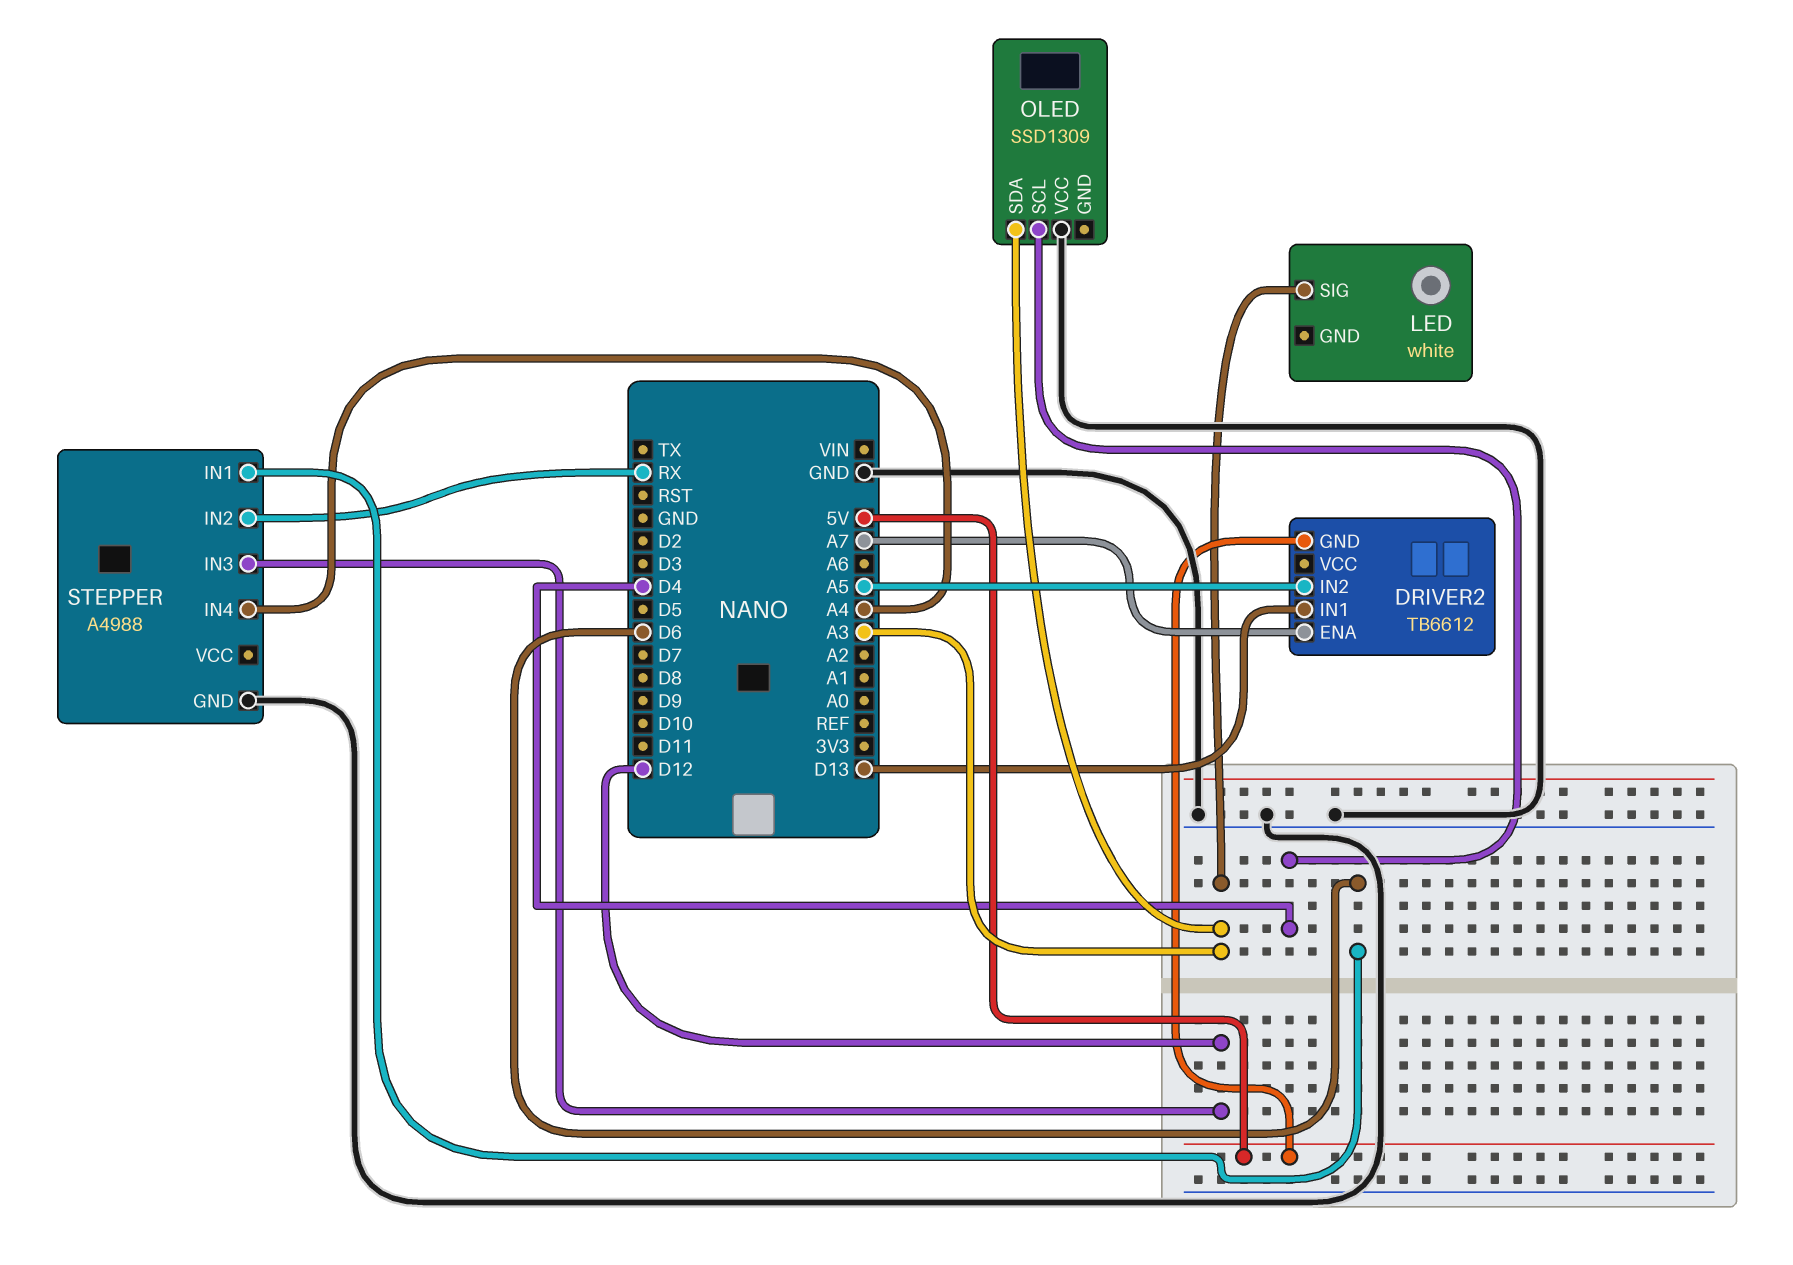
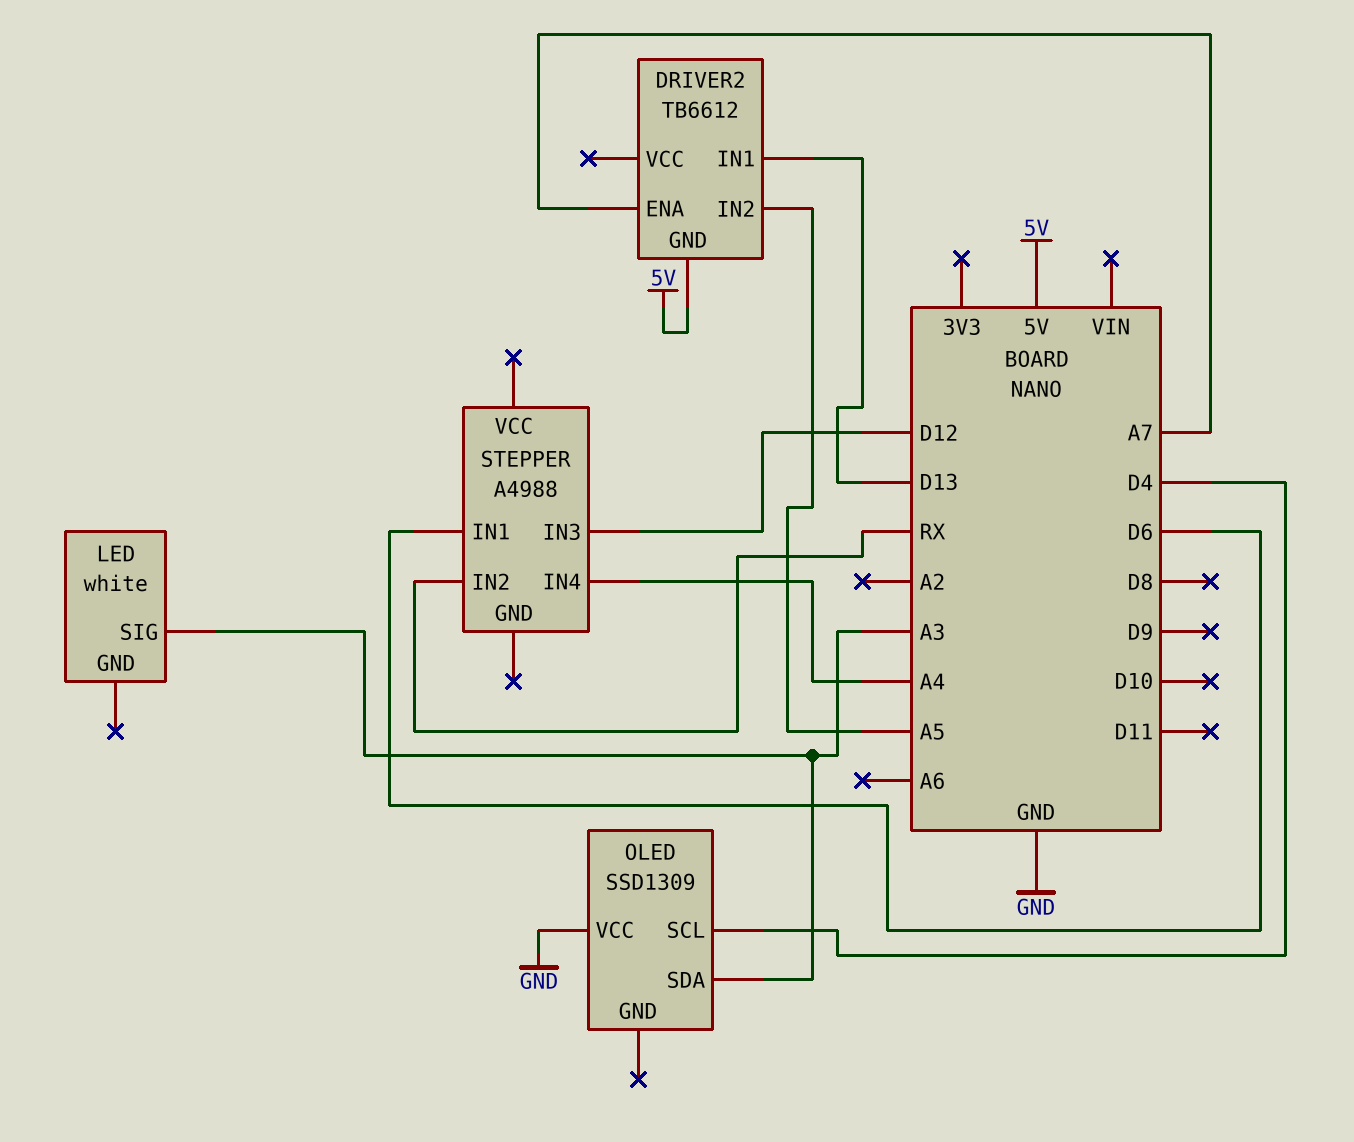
STEPPER pin GND: GND -> none

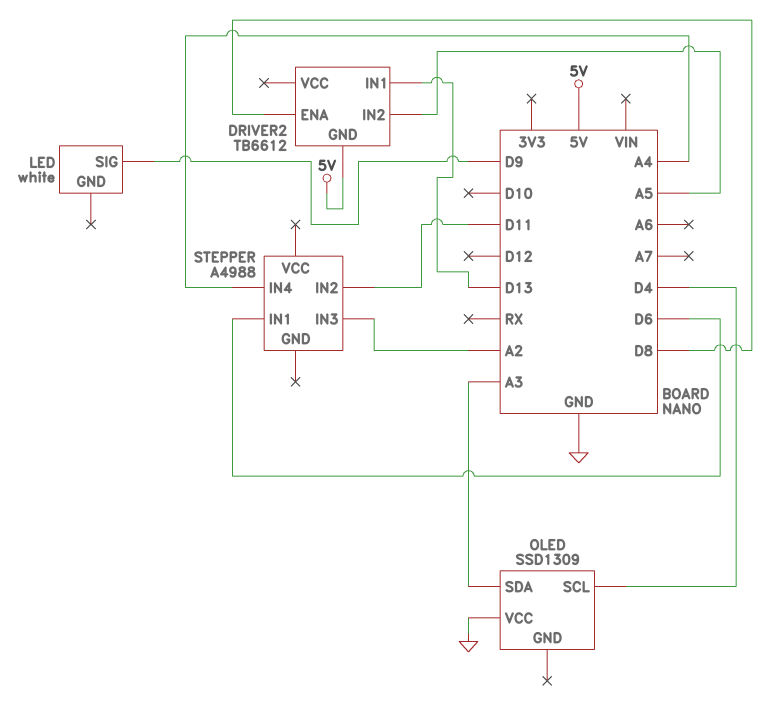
DRIVER2 pin ENA: A7 -> D8
LED pin SIG: A3 -> D9
STEPPER pin IN2: RX -> D11
STEPPER pin IN3: D12 -> A2

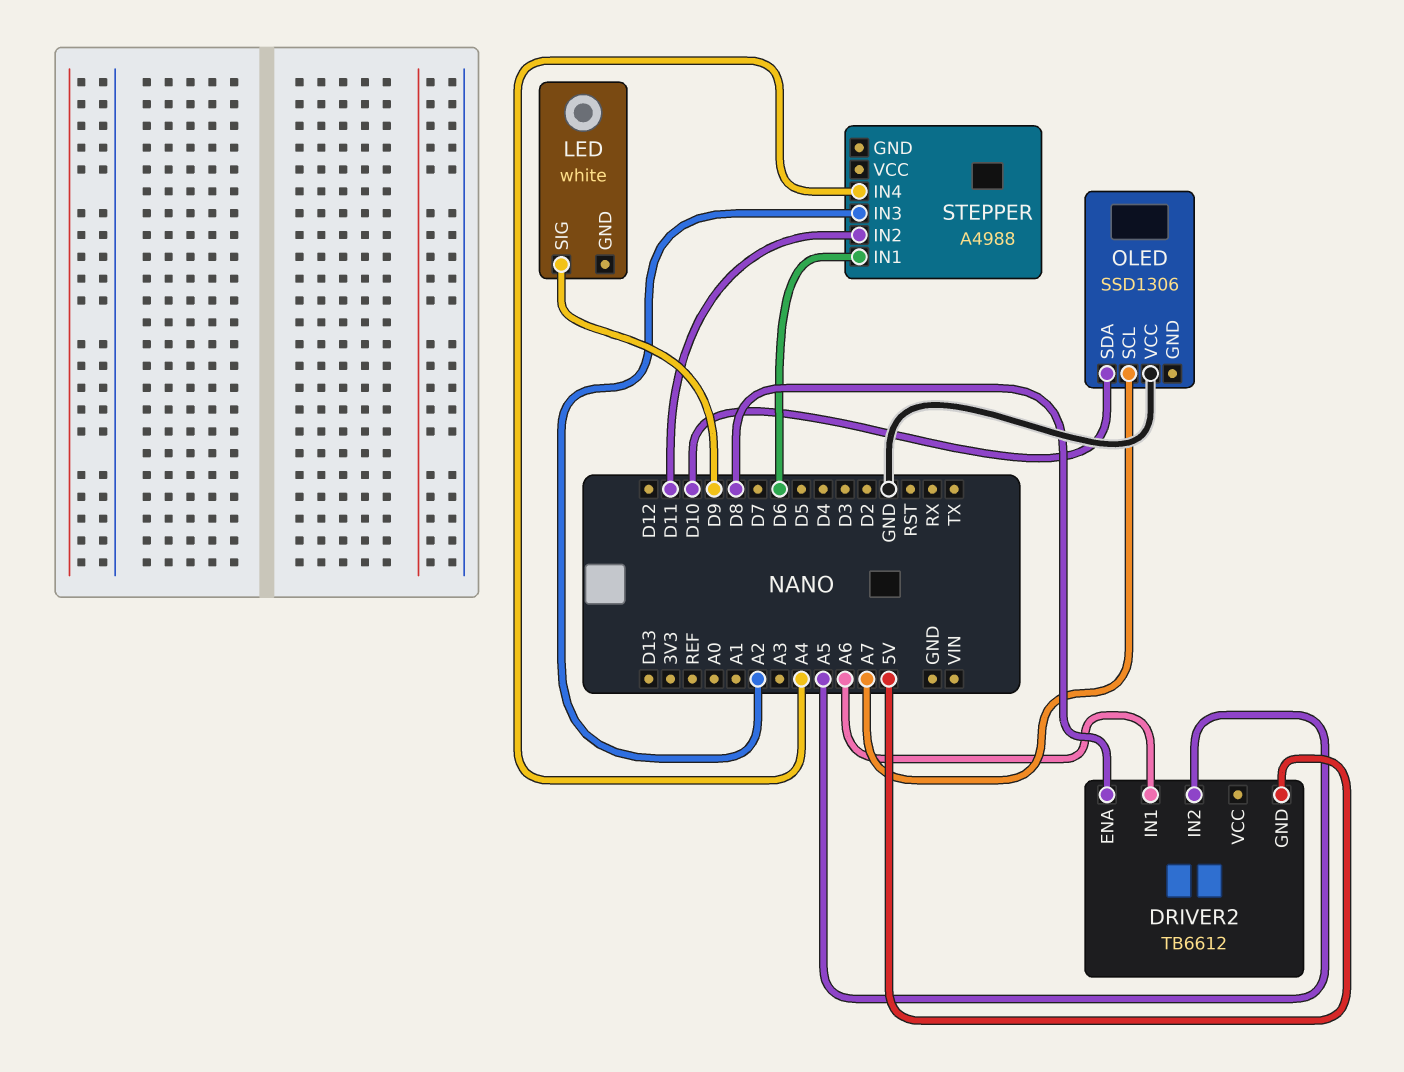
DRIVER2 pin IN1: D13 -> A6
OLED: SSD1309 -> SSD1306
OLED pin SCL: D4 -> A7
OLED pin SDA: A3 -> D10

